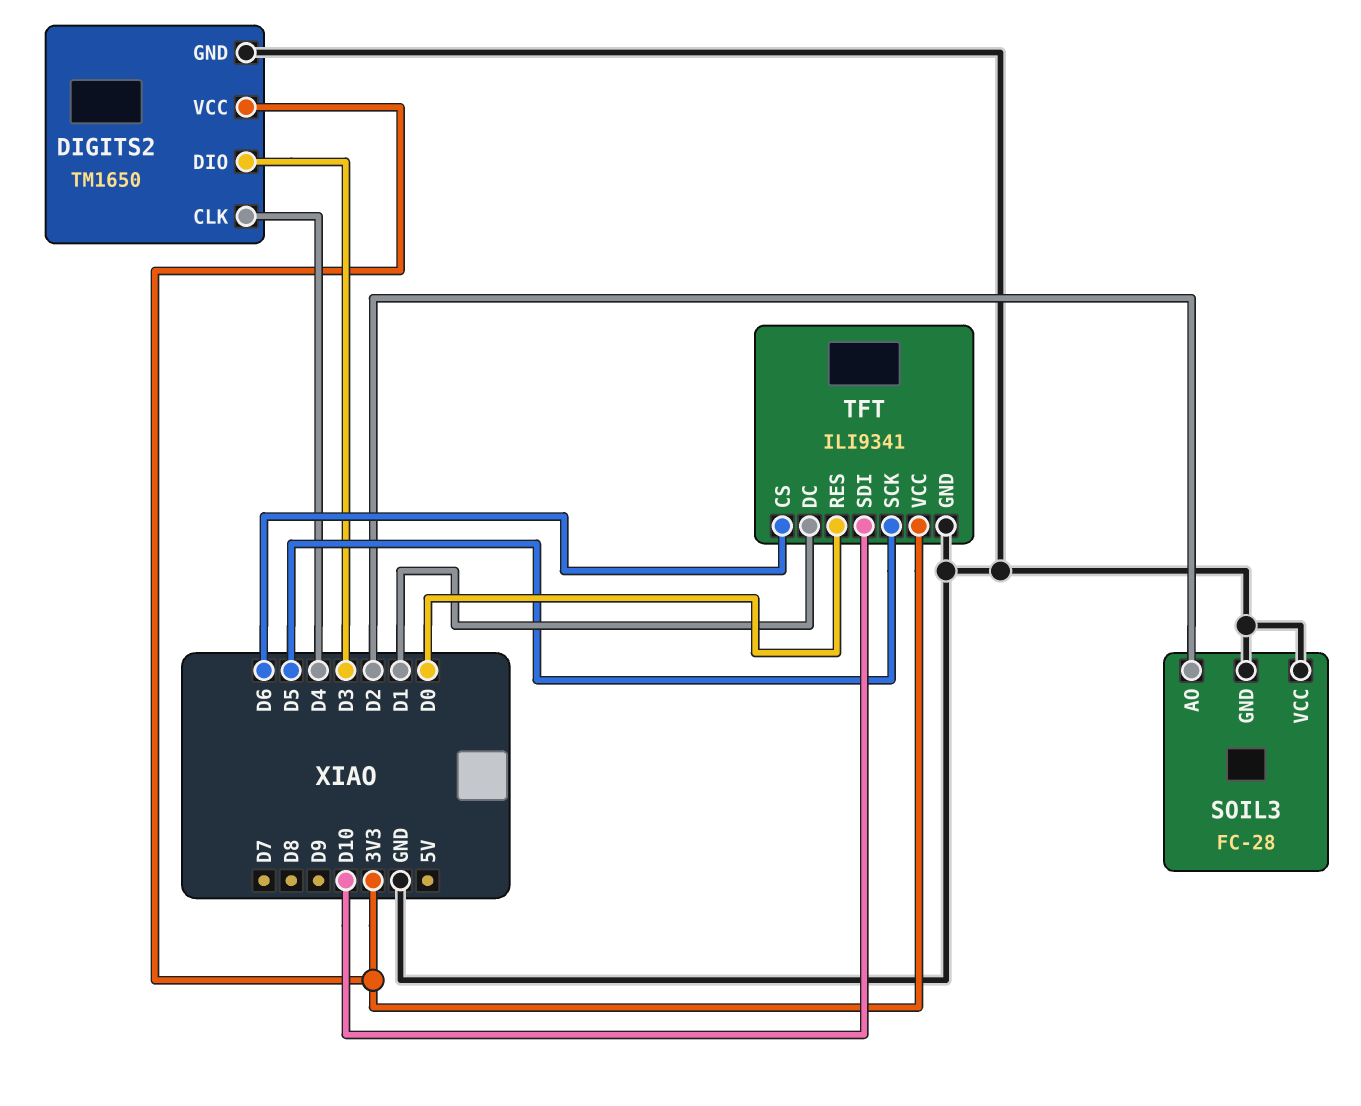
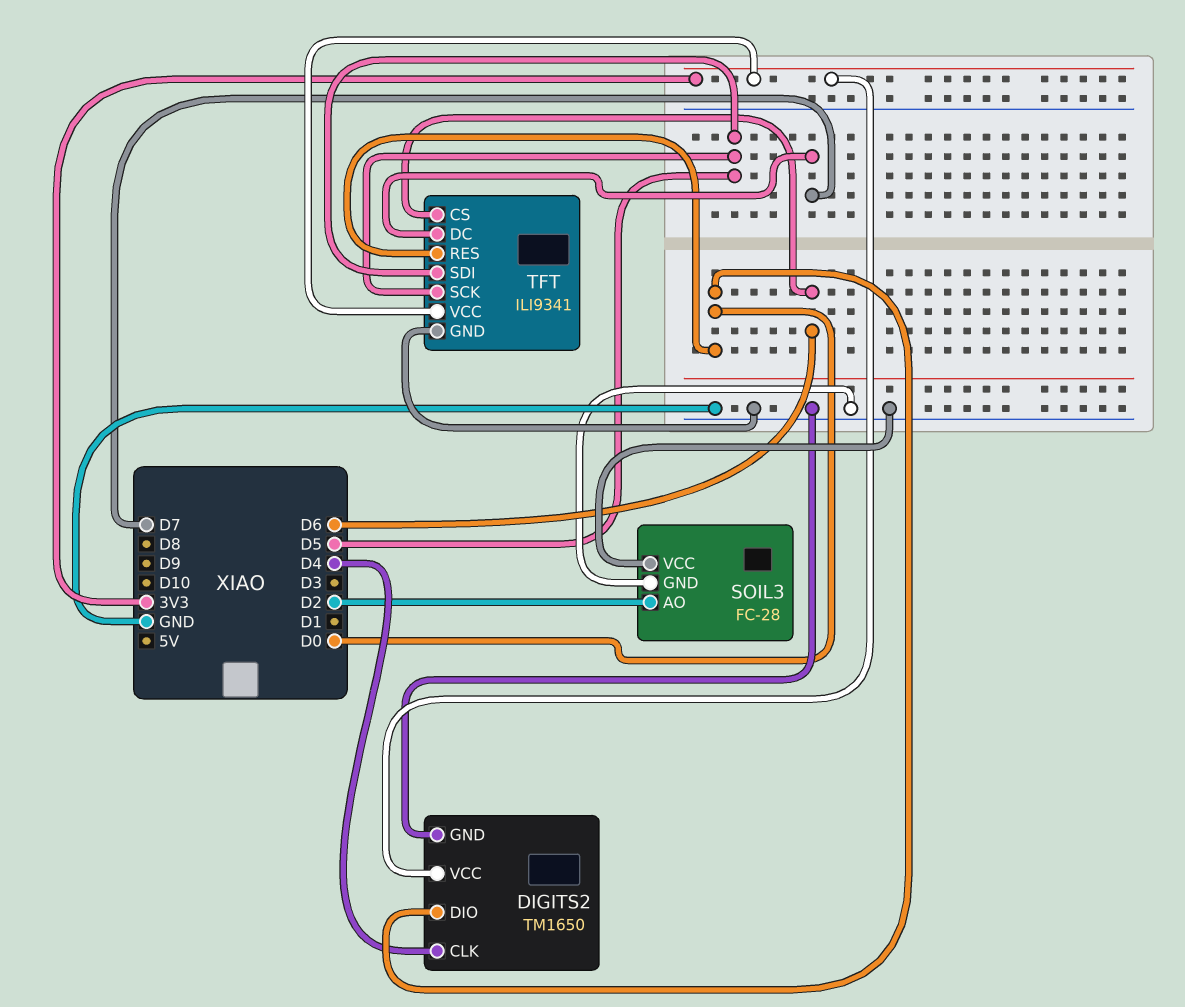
DIGITS2 pin DIO: D3 -> D0
TFT pin DC: D1 -> D7
TFT pin SDI: D10 -> D5

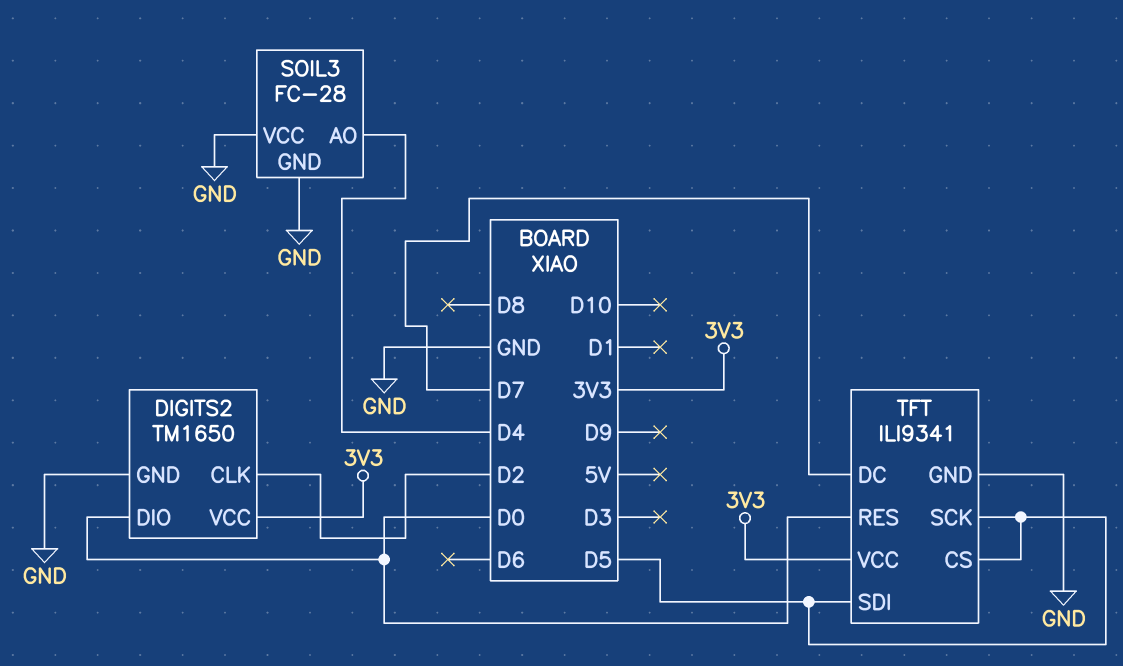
DIGITS2 pin CLK: D4 -> D2
SOIL3 pin AO: D2 -> D4
TFT pin CS: D6 -> D5

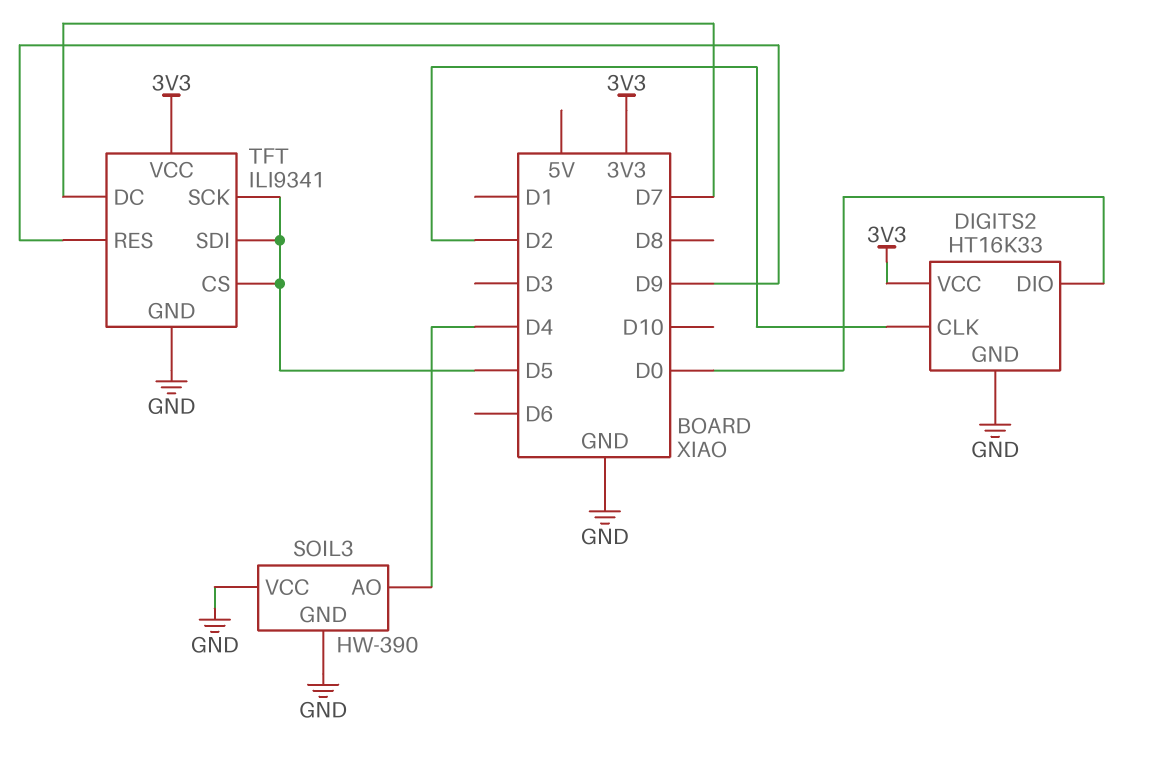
DIGITS2: TM1650 -> HT16K33
SOIL3: FC-28 -> HW-390
TFT pin RES: D0 -> D9

